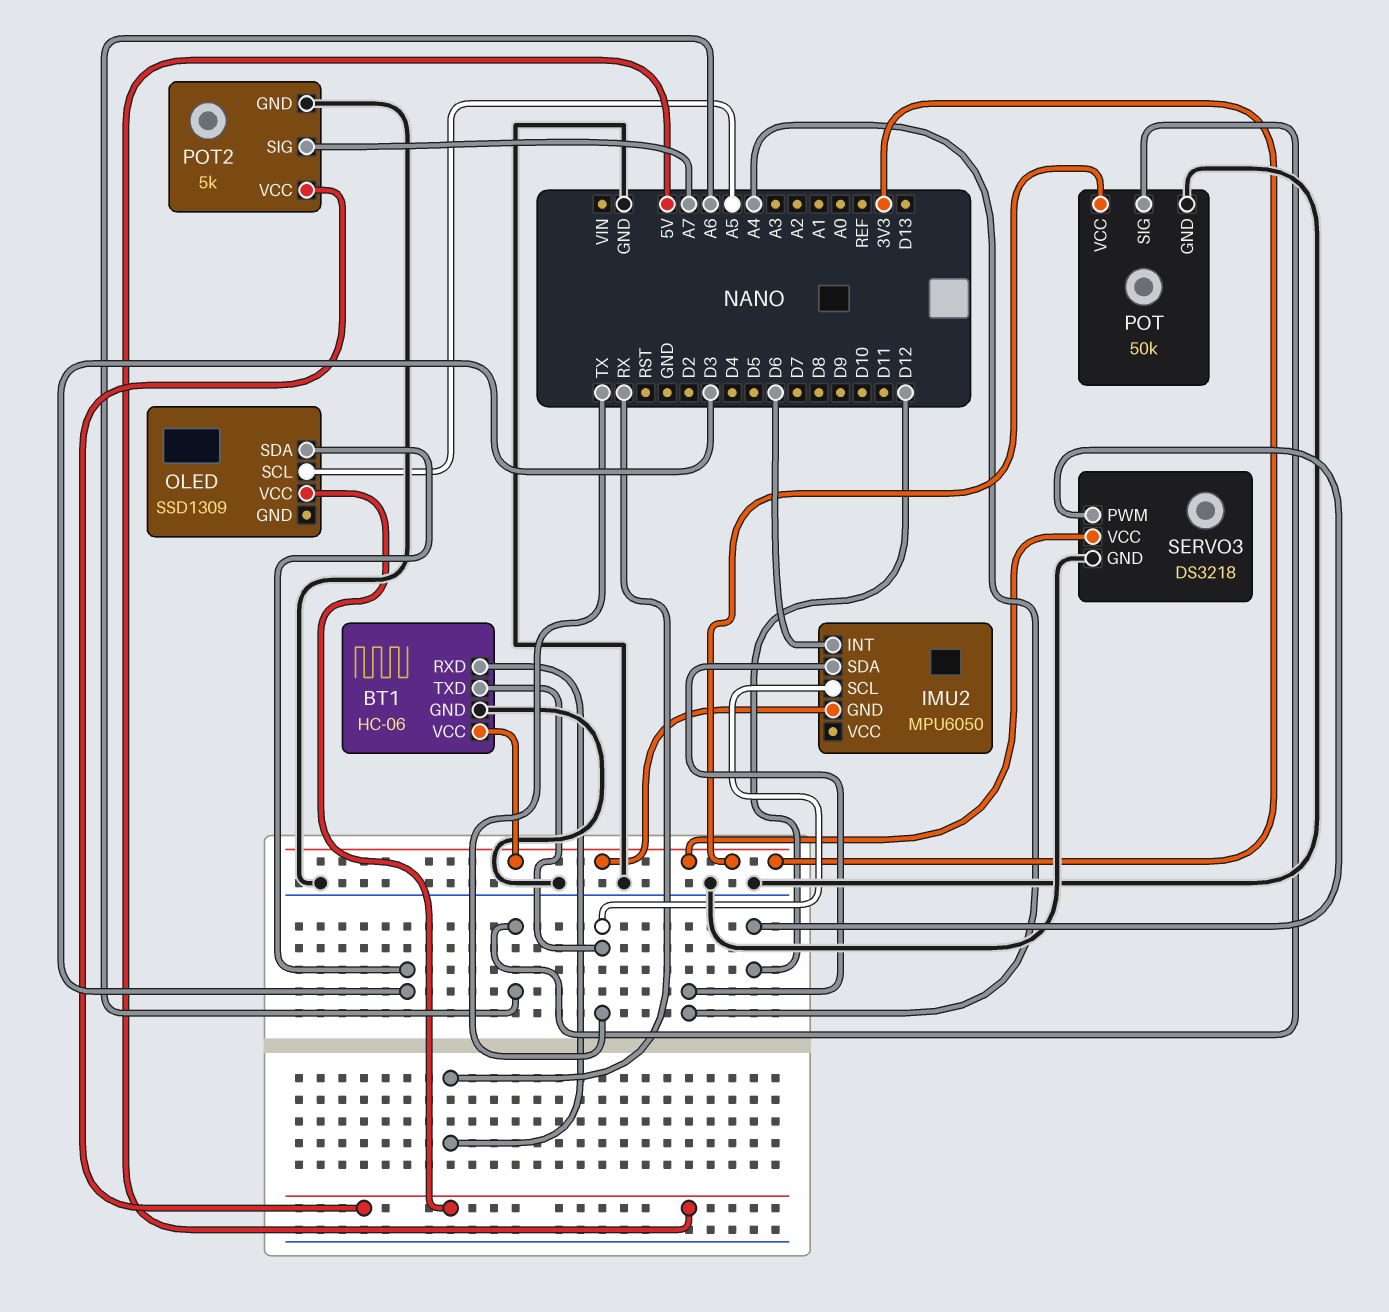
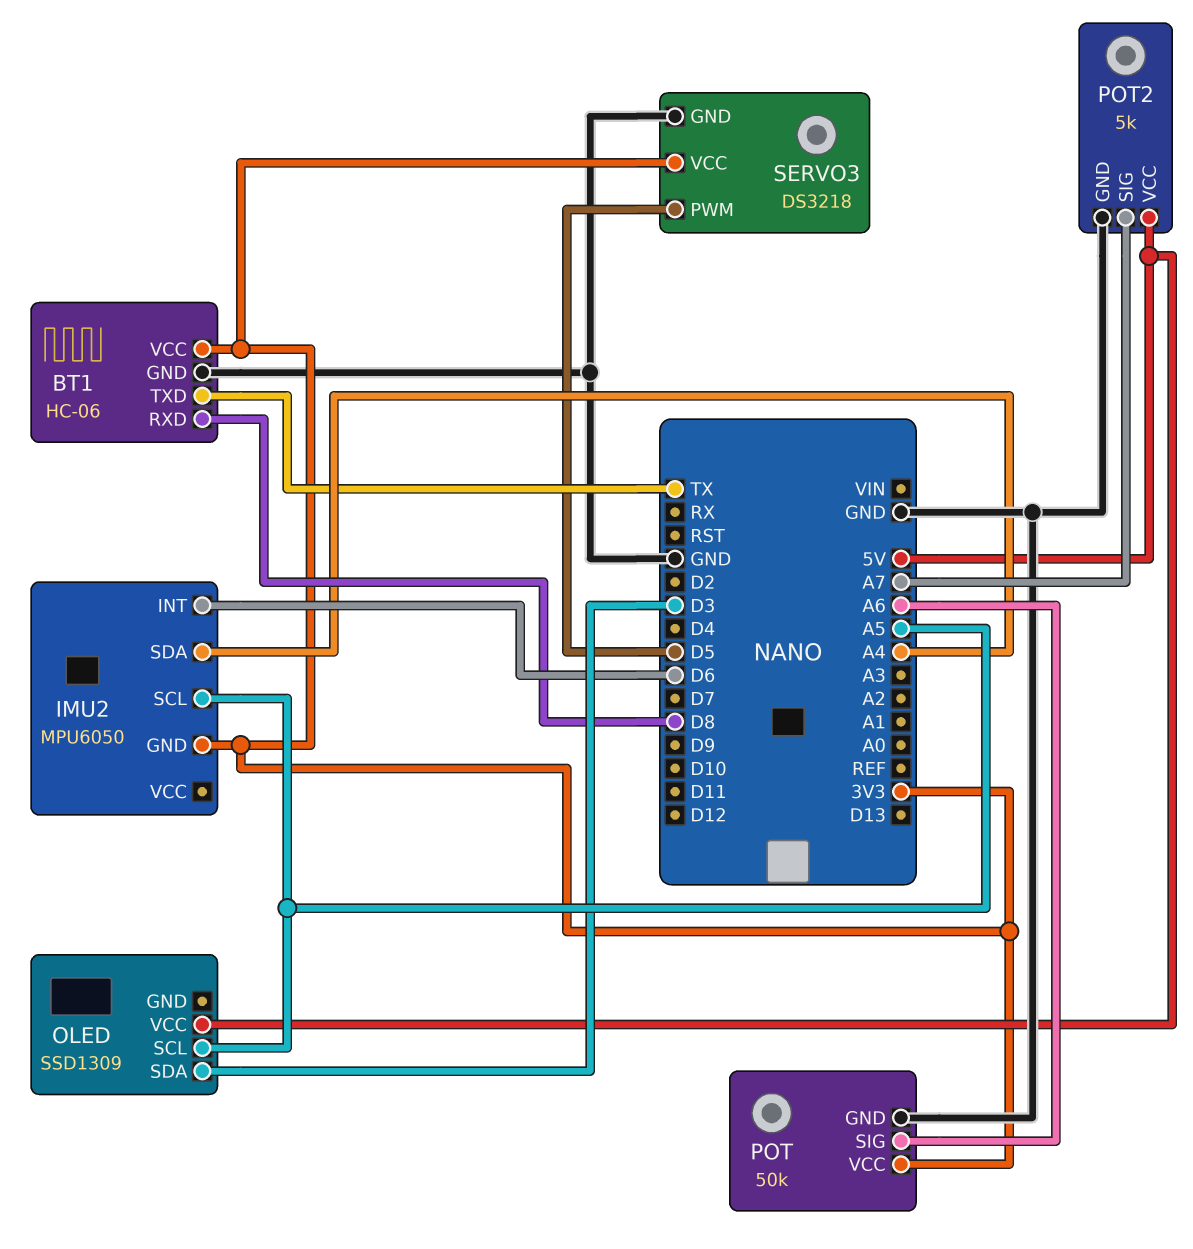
BT1 pin RXD: RX -> D8
IMU2 pin SCL: TX -> A5
SERVO3 pin PWM: D12 -> D5

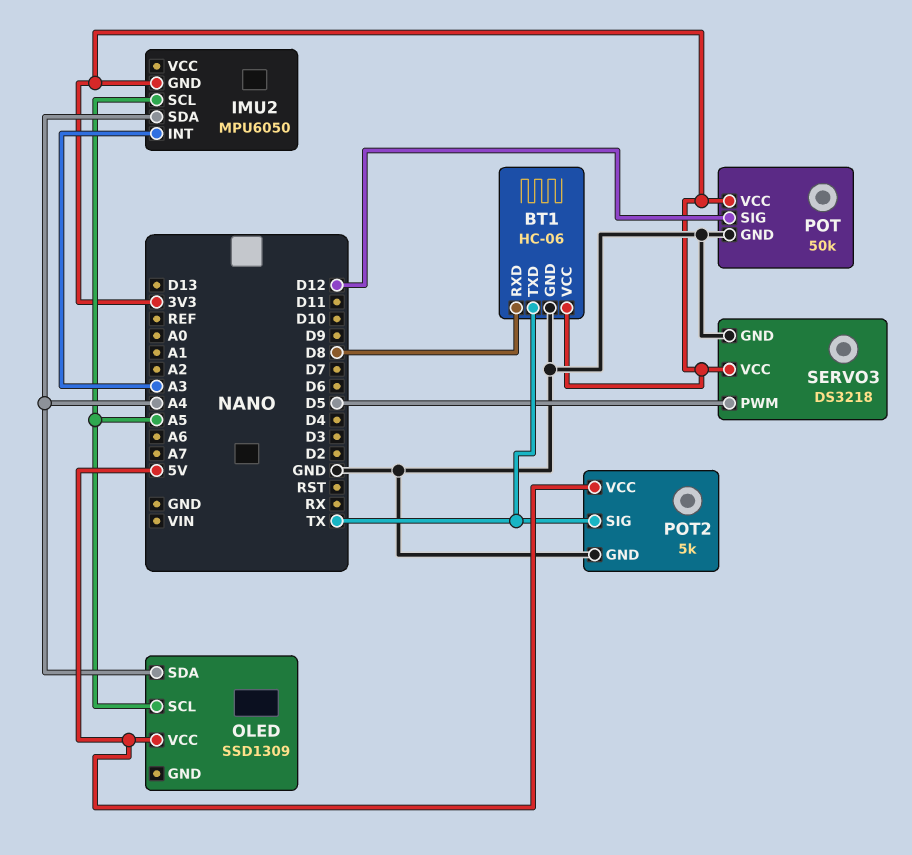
IMU2 pin INT: D6 -> A3
OLED pin SDA: D3 -> A4
POT pin SIG: A6 -> D12
POT2 pin SIG: A7 -> TX

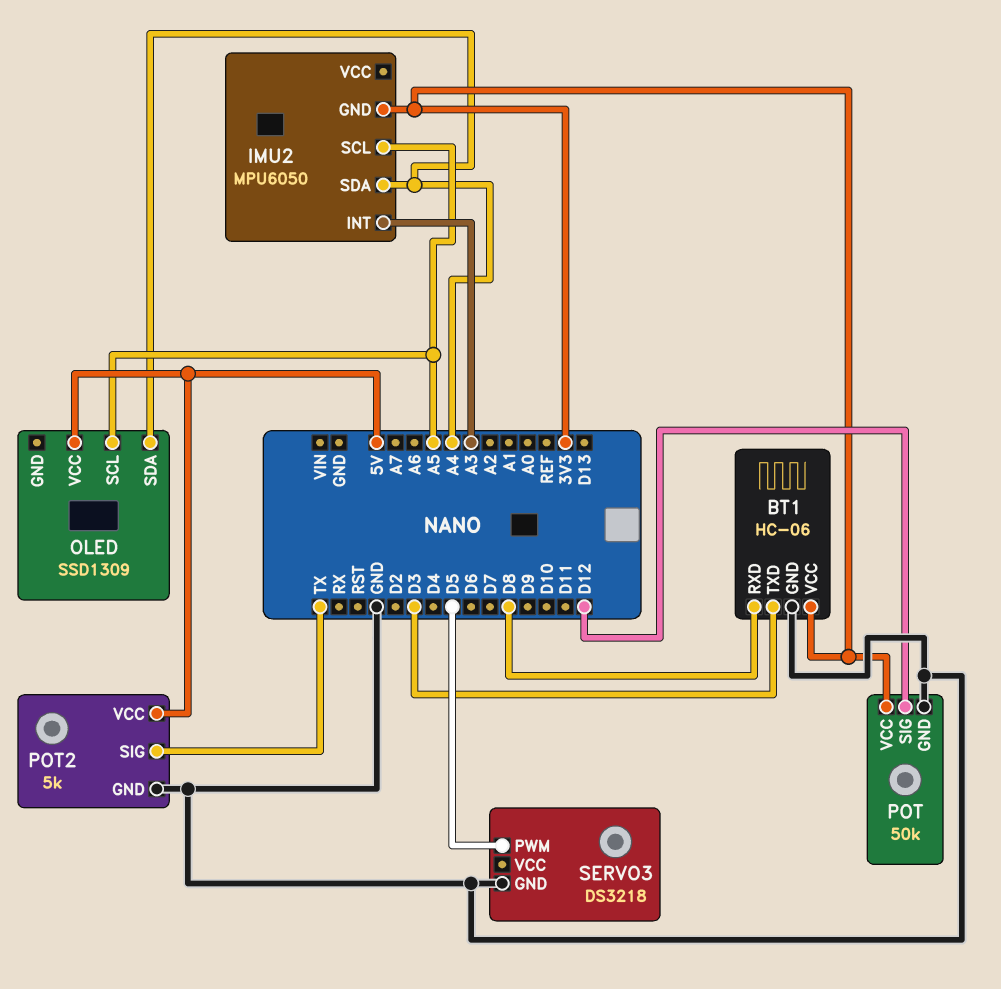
BT1 pin TXD: TX -> D3
SERVO3 pin VCC: 3V3 -> none

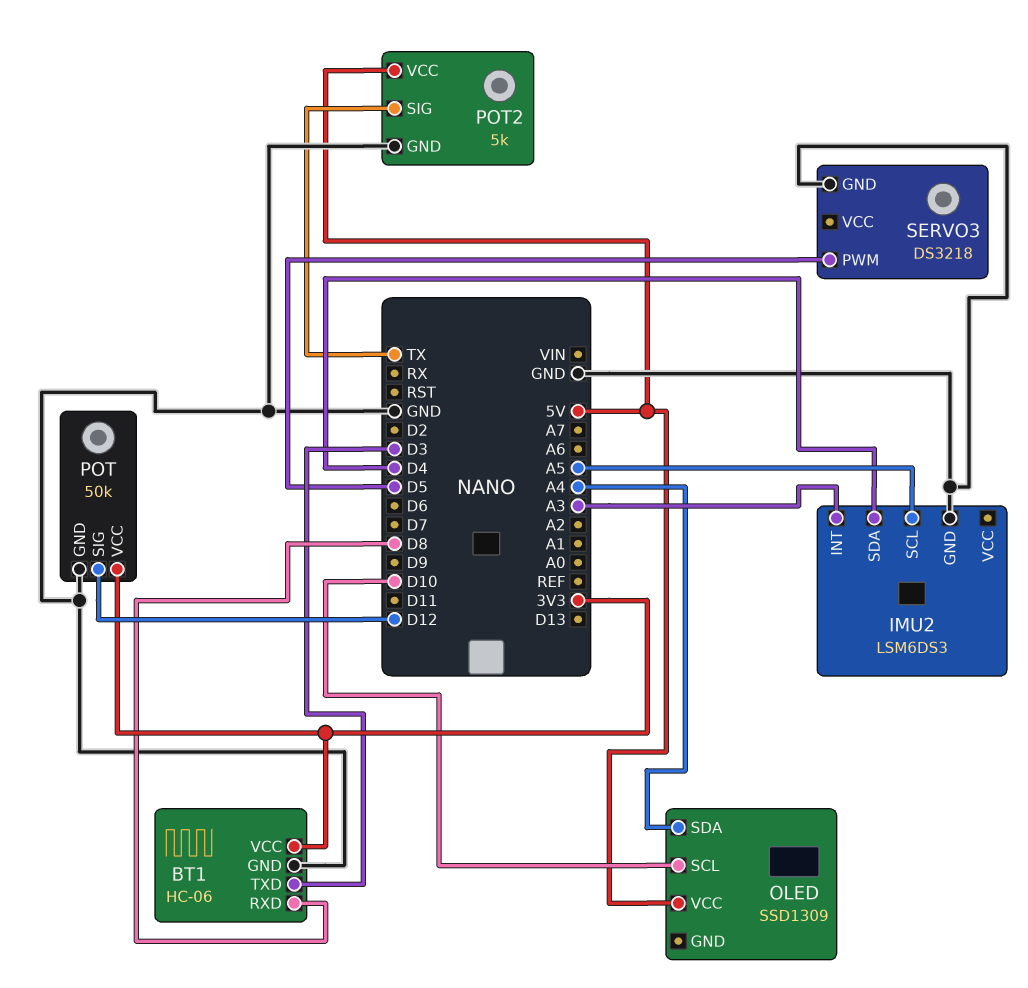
IMU2: MPU6050 -> LSM6DS3
IMU2 pin GND: 3V3 -> GND
IMU2 pin SDA: A4 -> D4
OLED pin SCL: A5 -> D10

